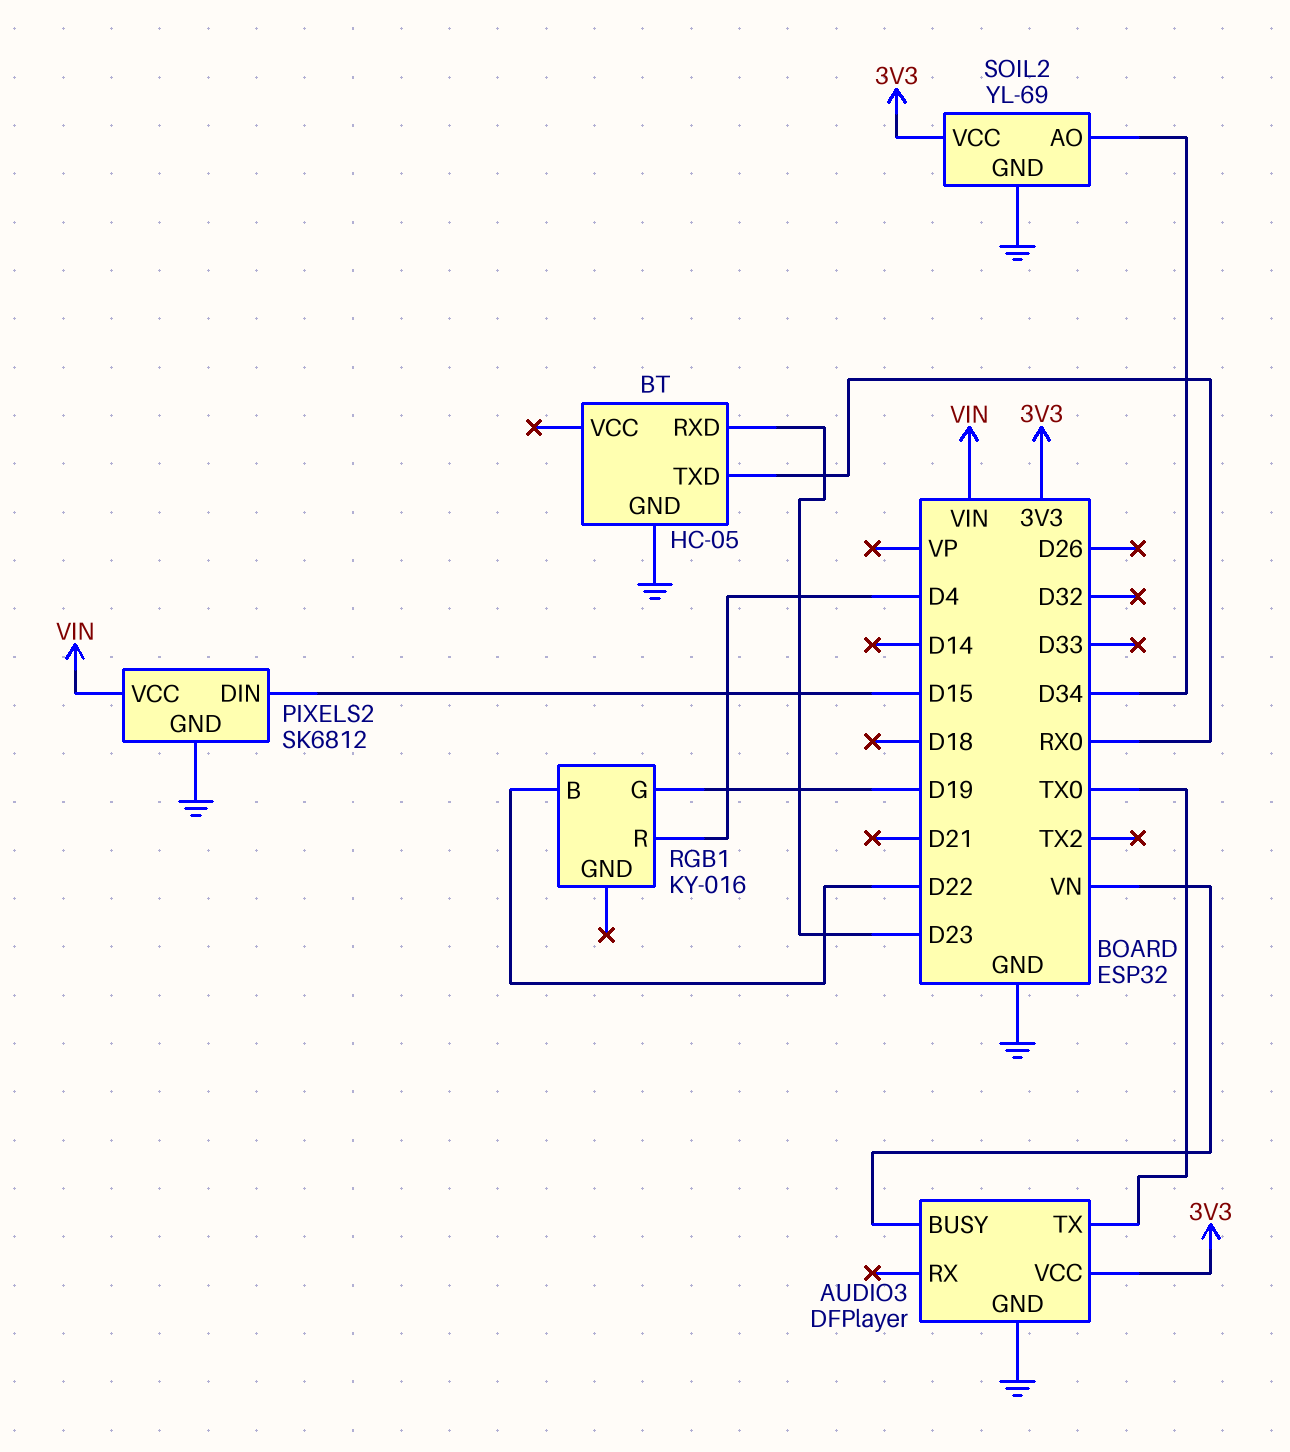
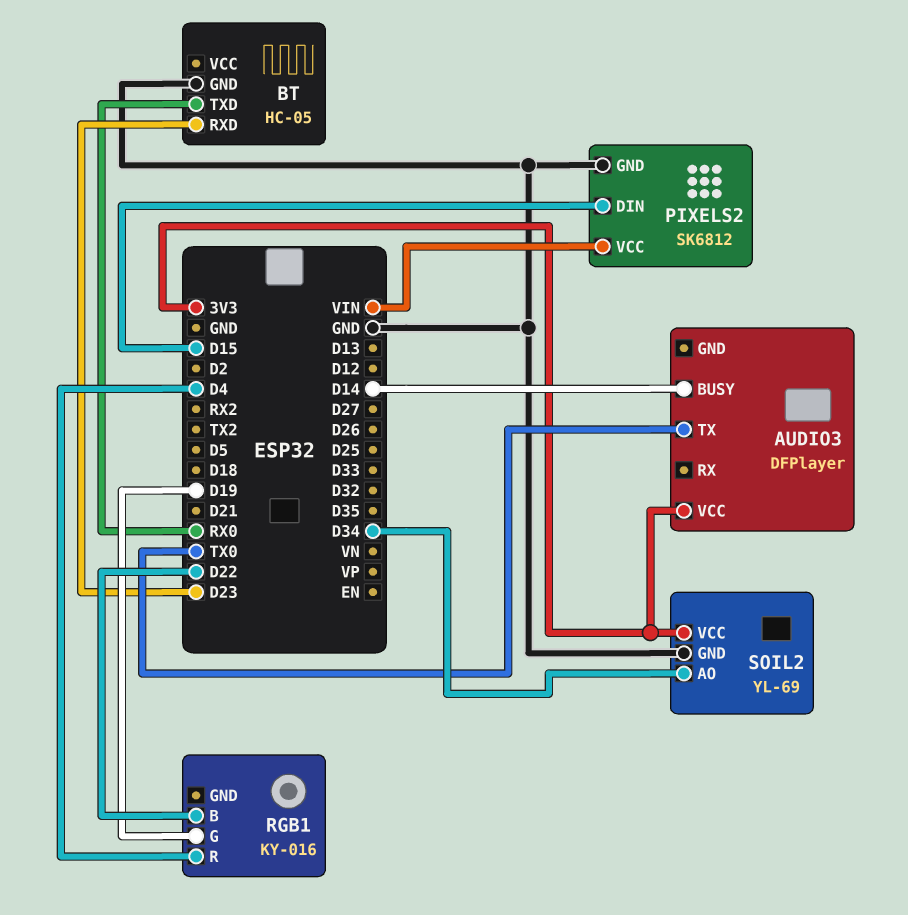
AUDIO3 pin BUSY: VN -> D14
AUDIO3 pin GND: GND -> none

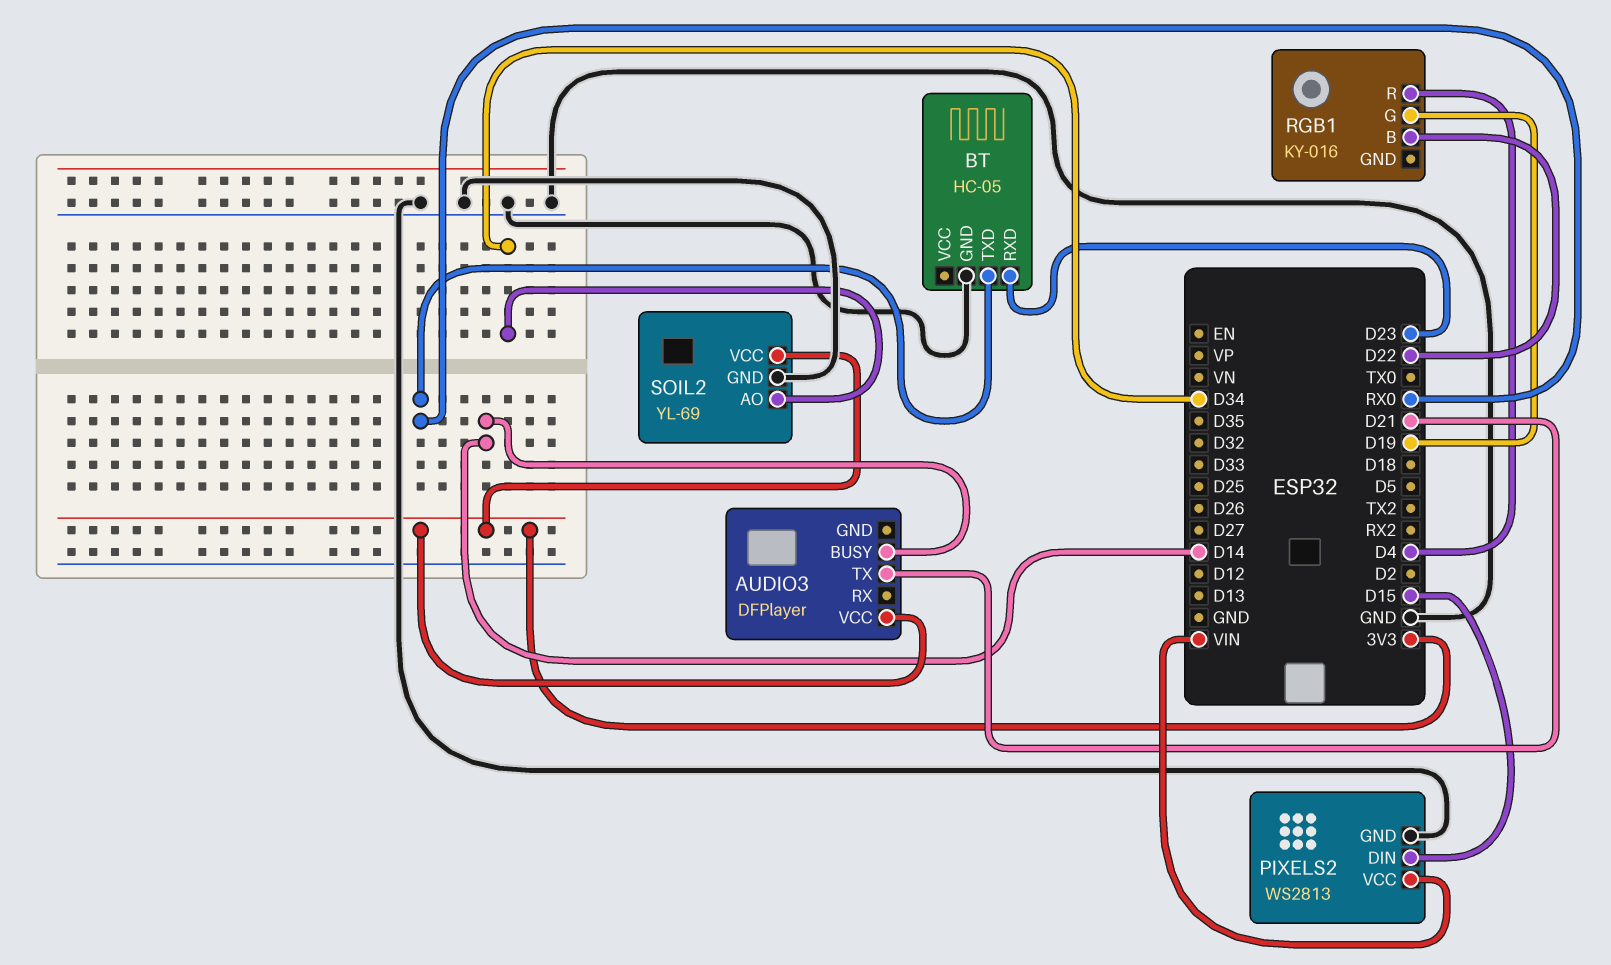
AUDIO3 pin TX: TX0 -> D21
PIXELS2: SK6812 -> WS2813

